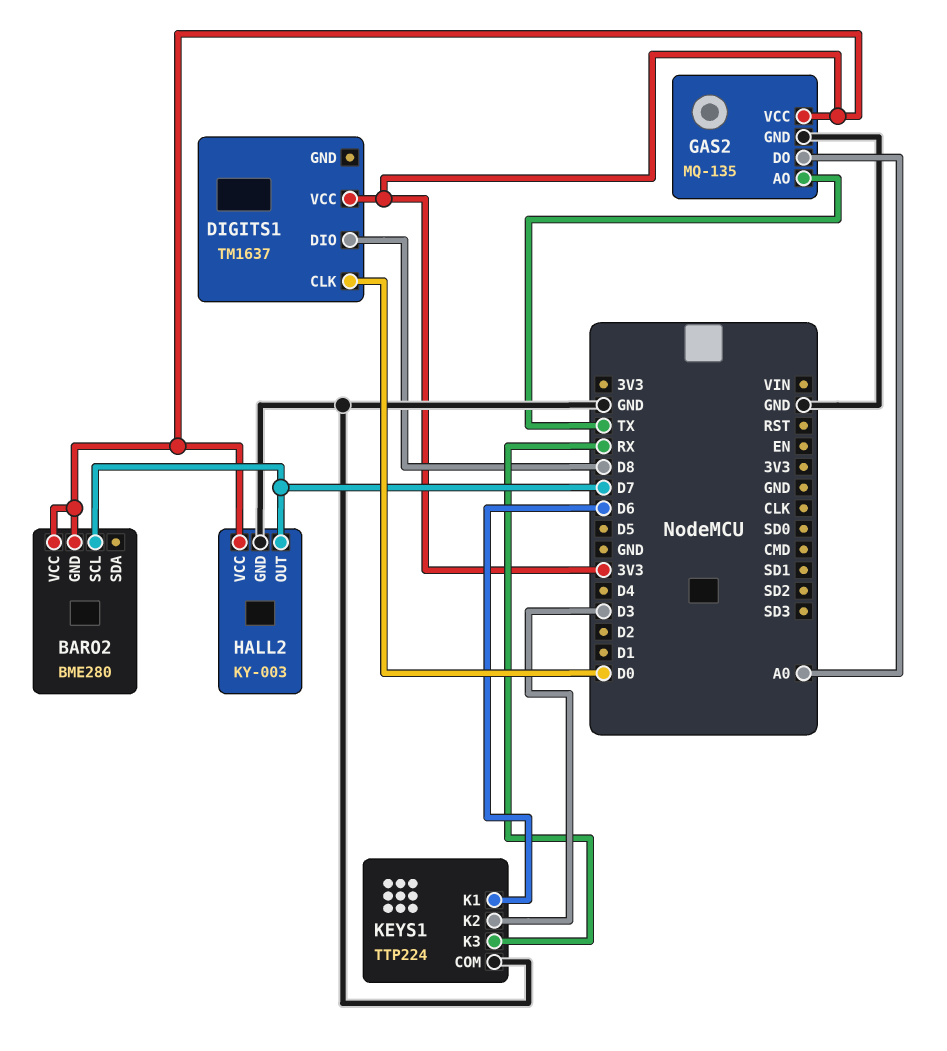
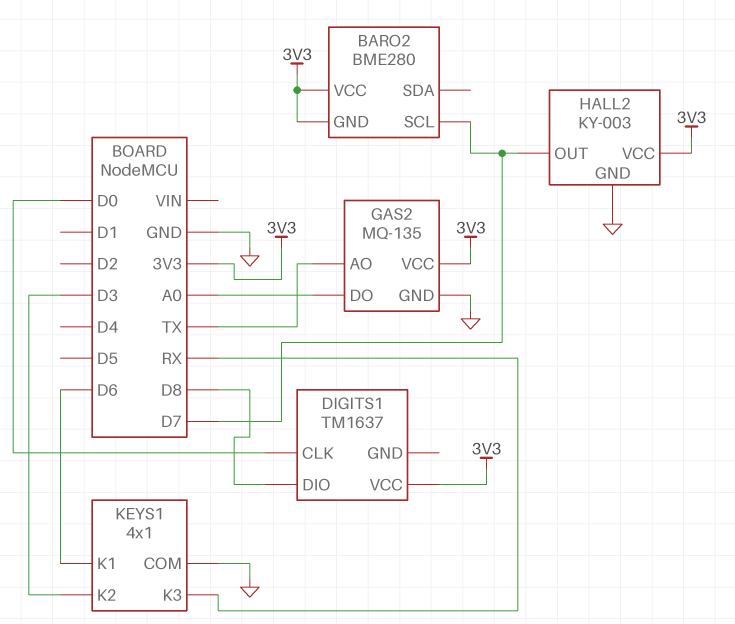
KEYS1: TTP224 -> 4x1

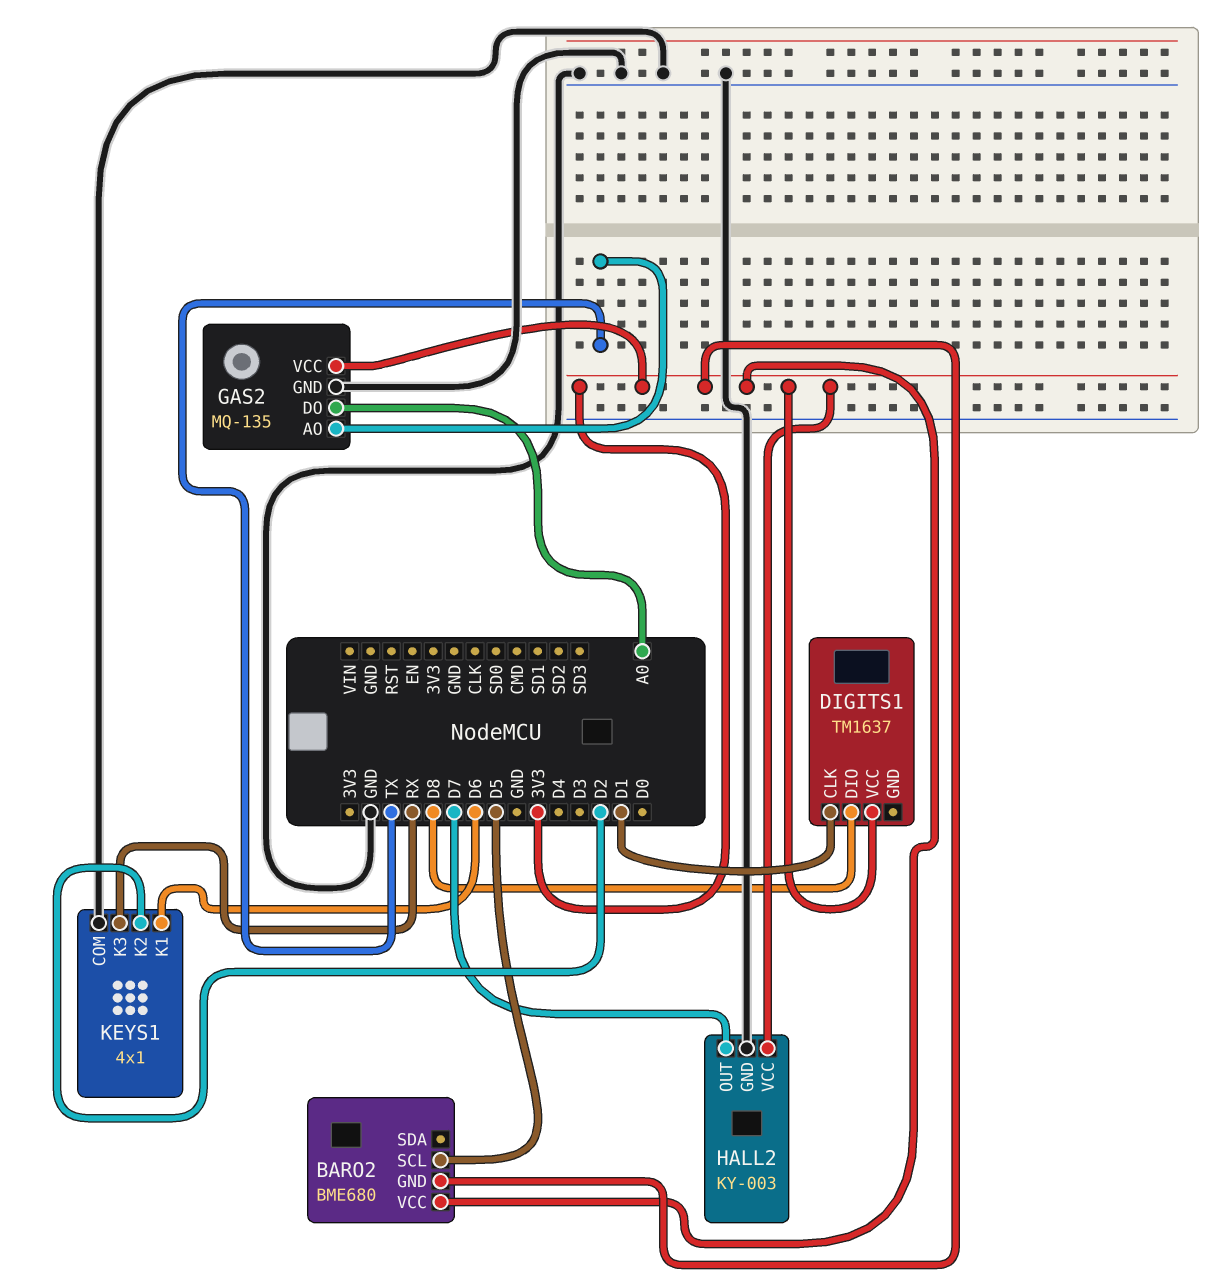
BARO2: BME280 -> BME680
BARO2 pin SCL: D7 -> D5
DIGITS1 pin CLK: D0 -> D1
KEYS1 pin K2: D3 -> D2

